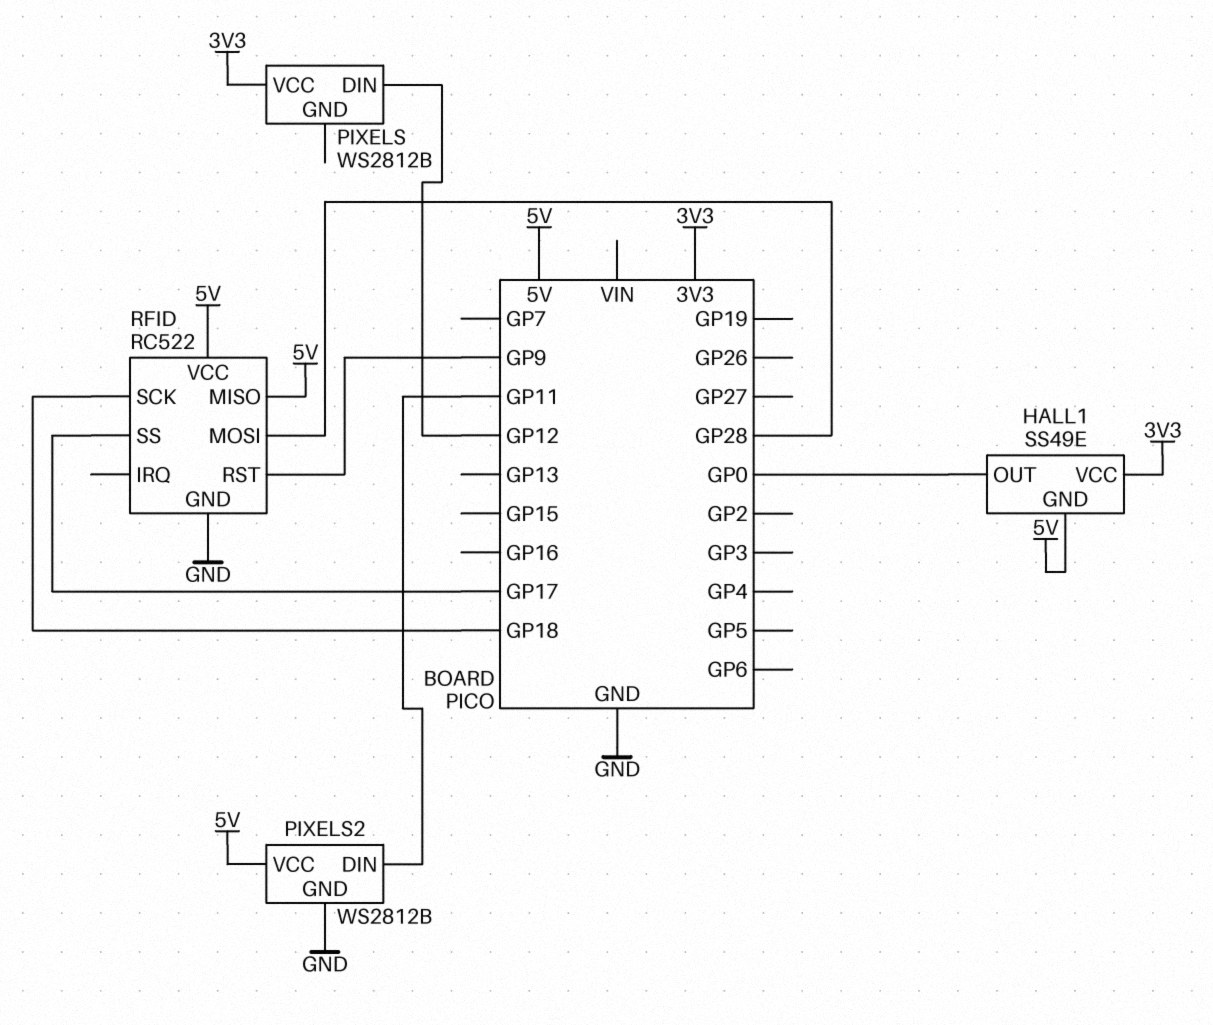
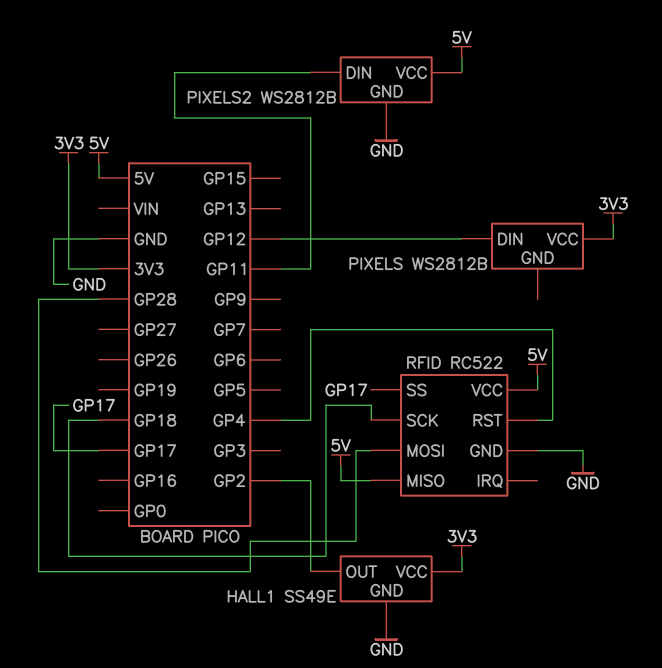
HALL1 pin GND: 5V -> GND
HALL1 pin OUT: GP0 -> GP2
RFID pin RST: GP9 -> GP4

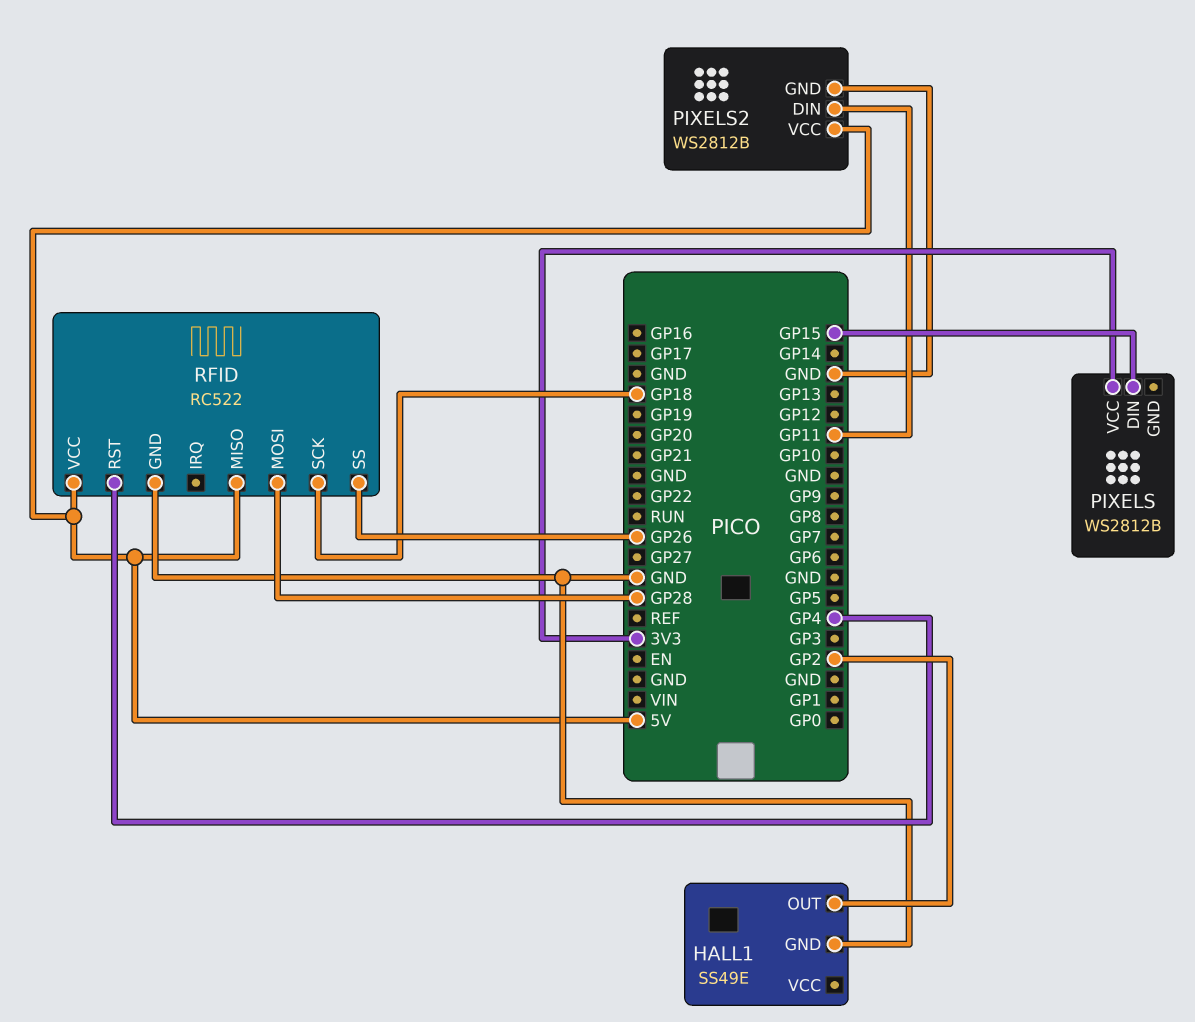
HALL1 pin VCC: 3V3 -> none
PIXELS pin DIN: GP12 -> GP15
RFID pin SS: GP17 -> GP26

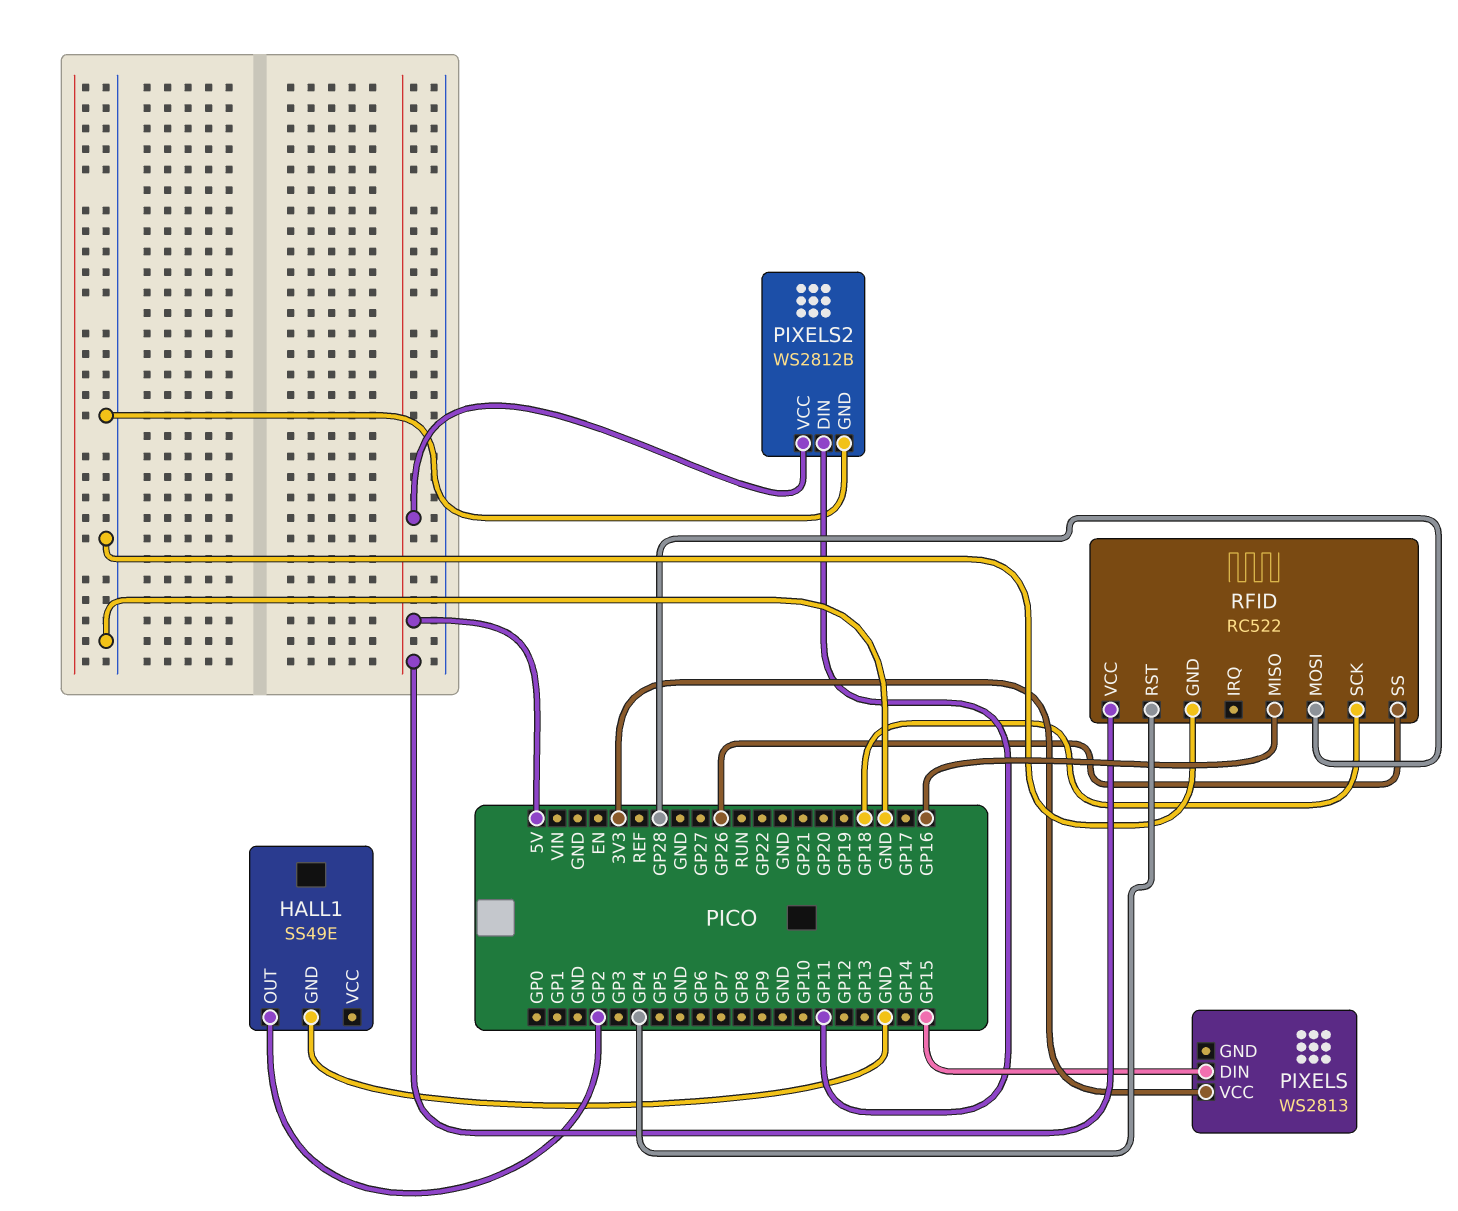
PIXELS: WS2812B -> WS2813
RFID pin MISO: 5V -> GP16

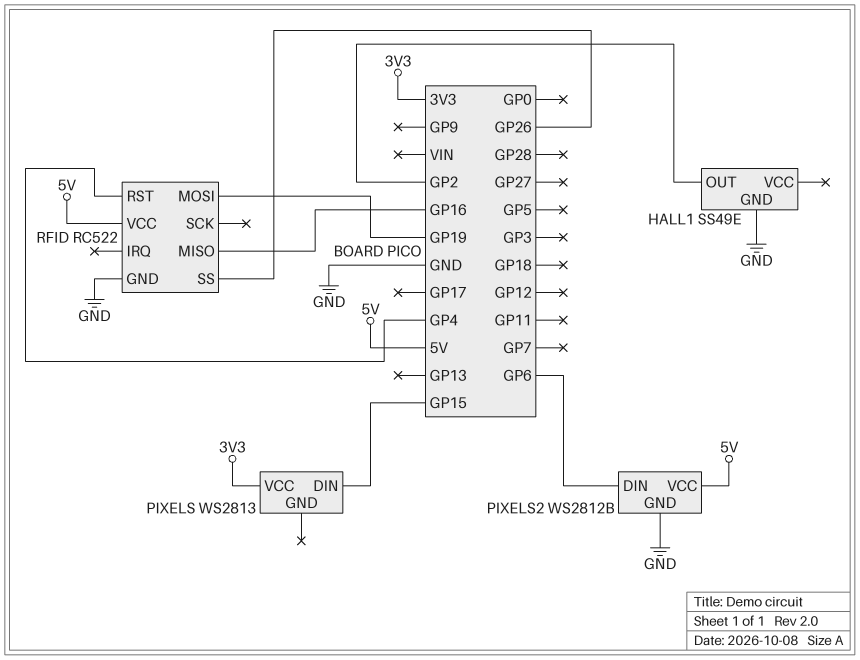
PIXELS2 pin DIN: GP11 -> GP6
RFID pin MOSI: GP28 -> GP19
RFID pin SCK: GP18 -> none

